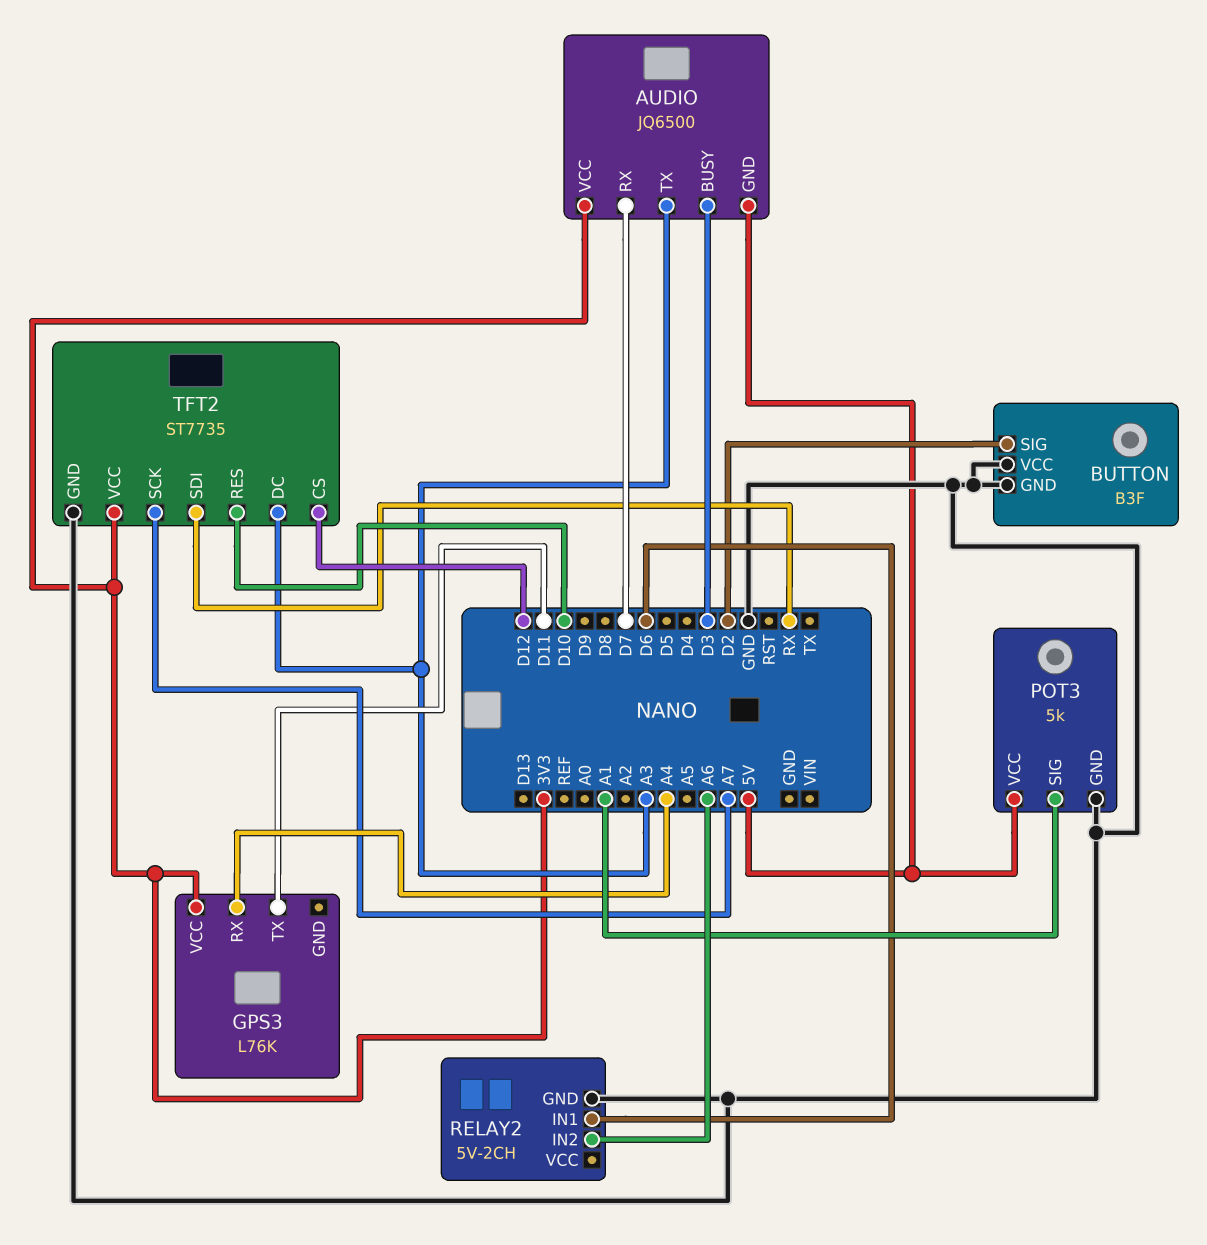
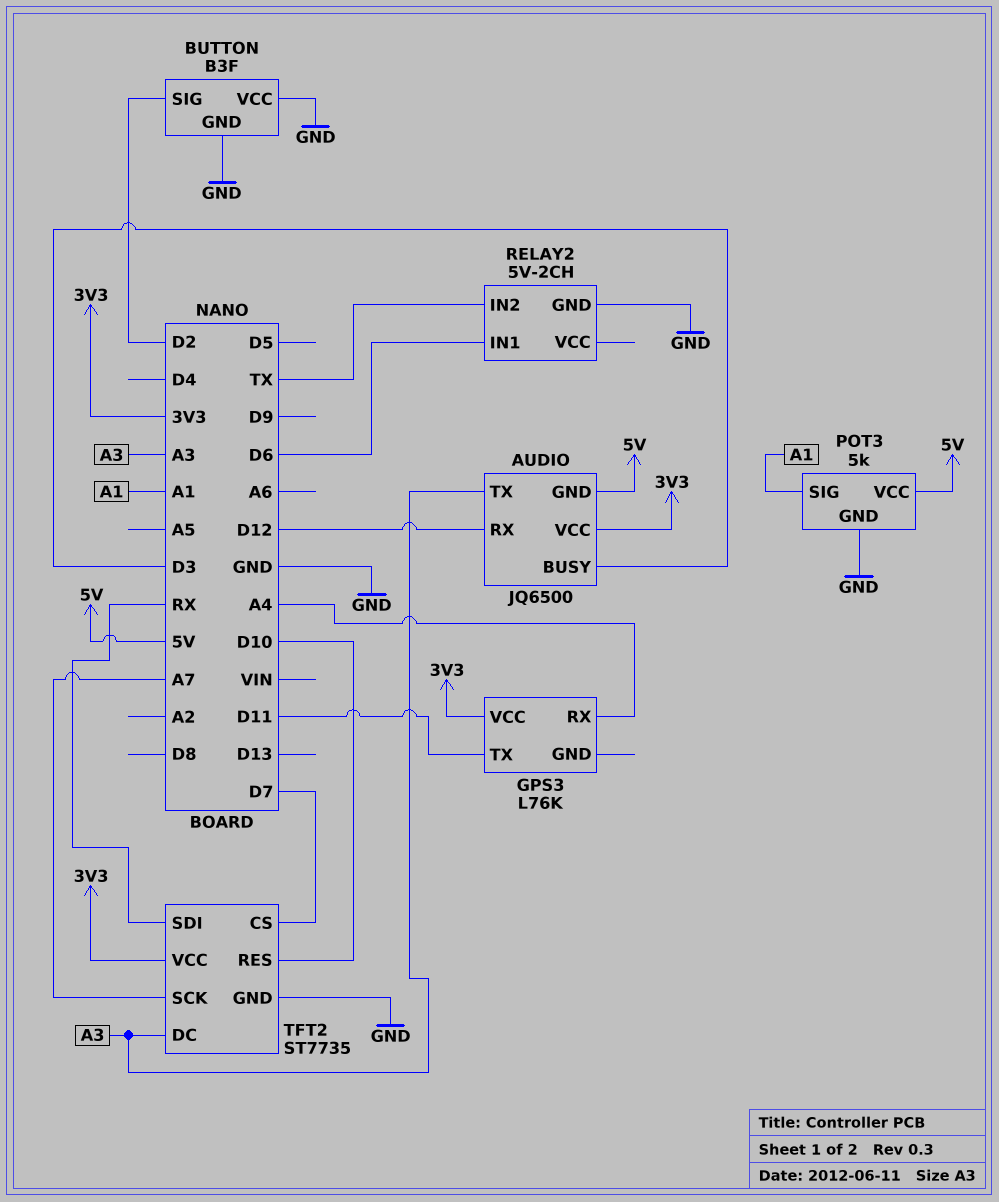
AUDIO pin RX: D7 -> D12
RELAY2 pin IN2: A6 -> TX
TFT2 pin CS: D12 -> D7

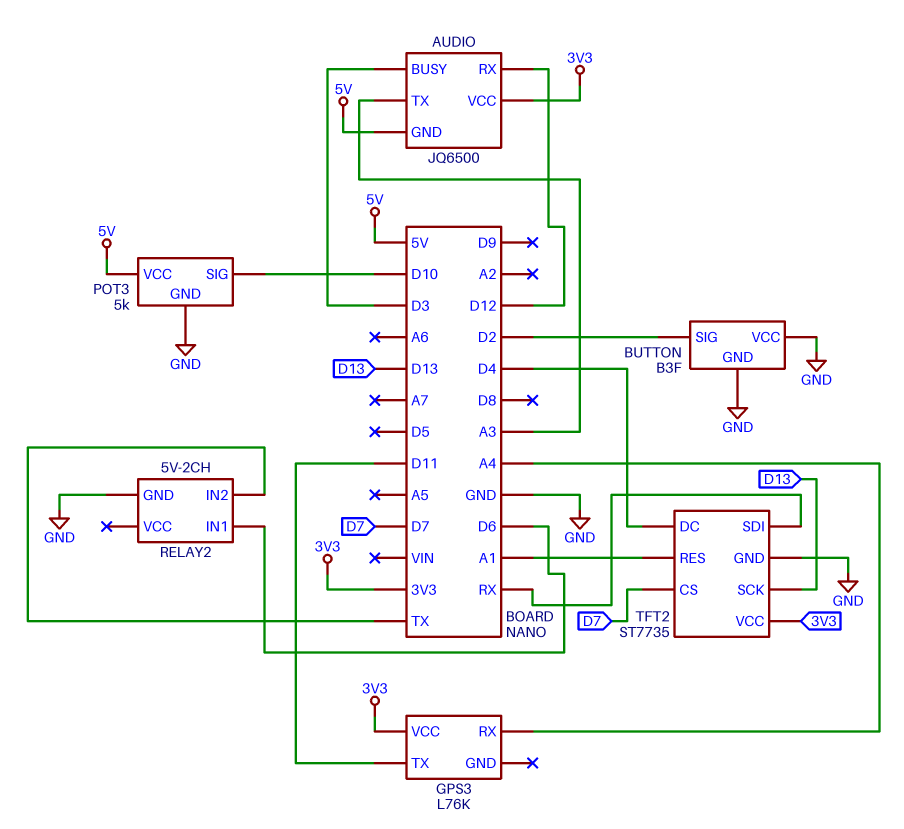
POT3 pin SIG: A1 -> D10
TFT2 pin DC: A3 -> D4
TFT2 pin RES: D10 -> A1
TFT2 pin SCK: A7 -> D13

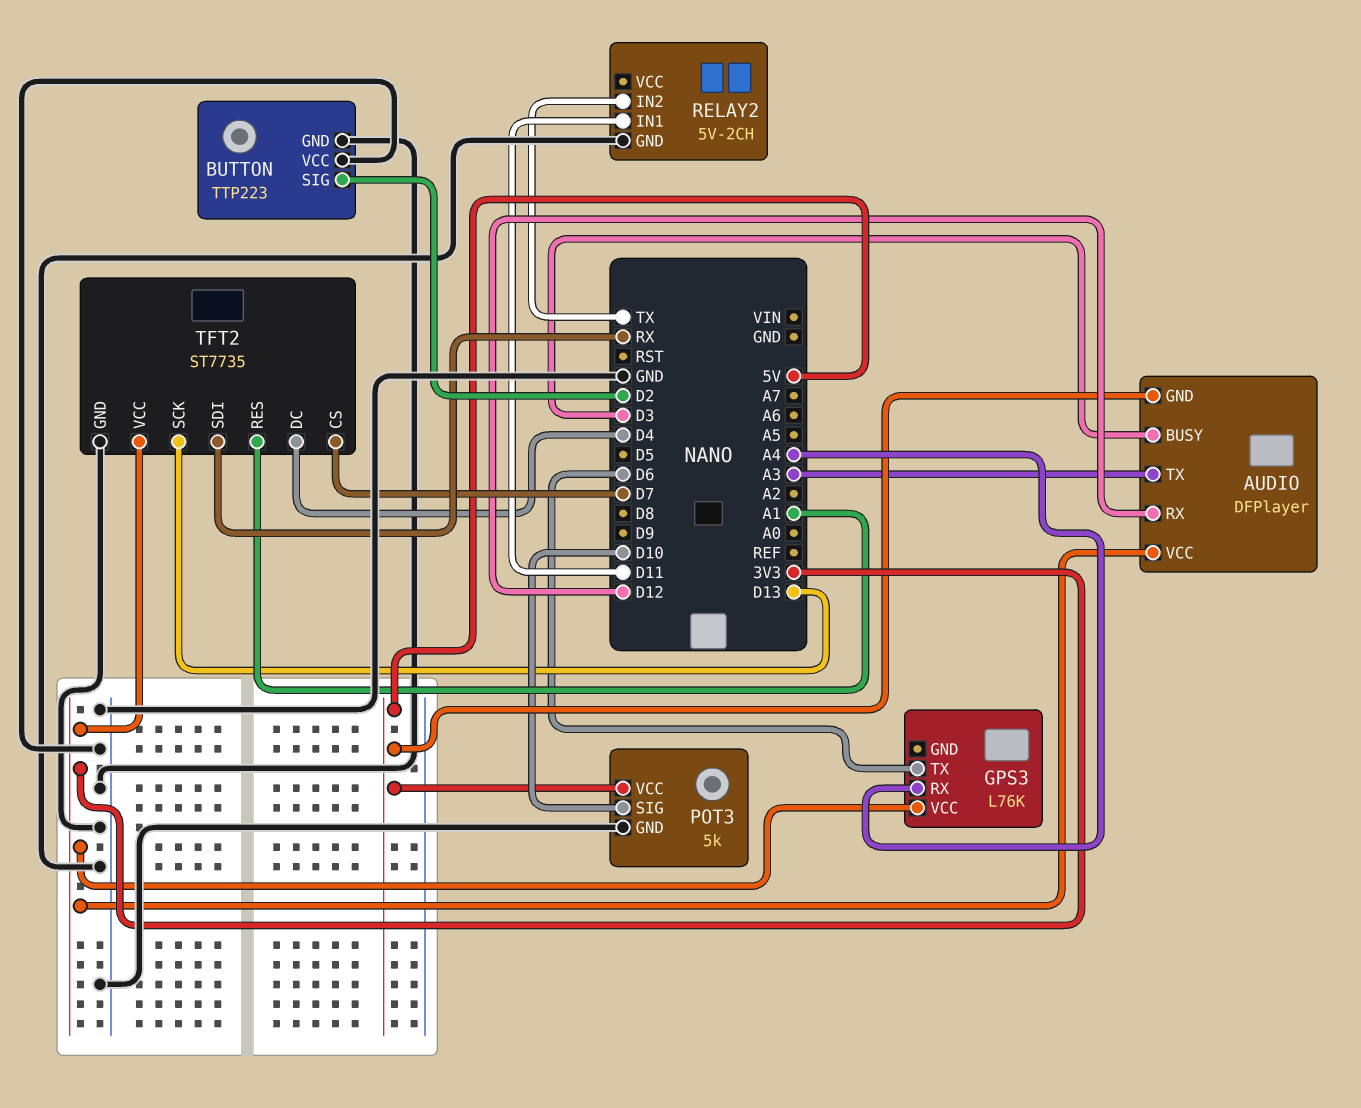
AUDIO: JQ6500 -> DFPlayer
BUTTON: B3F -> TTP223
GPS3 pin TX: D11 -> D6
RELAY2 pin IN1: D6 -> D11

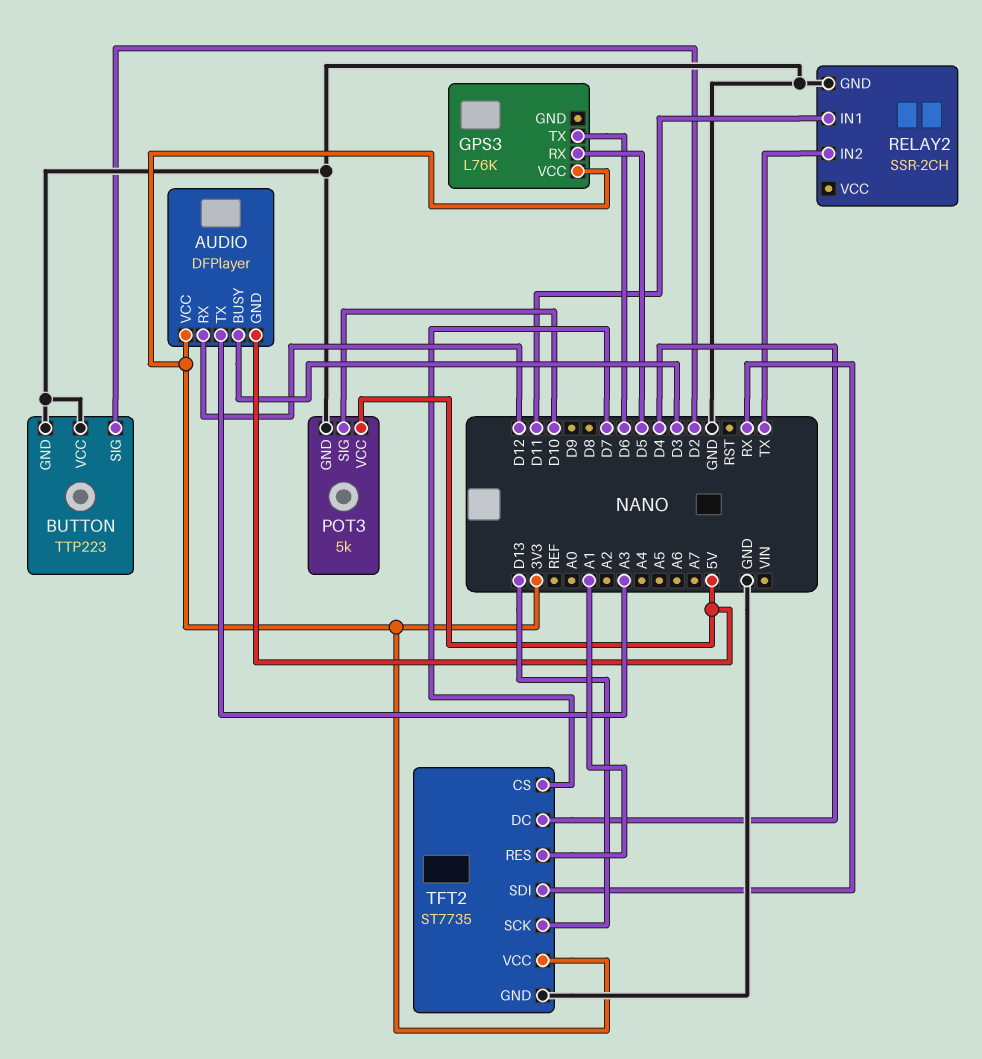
GPS3 pin RX: A4 -> D5
RELAY2: 5V-2CH -> SSR-2CH

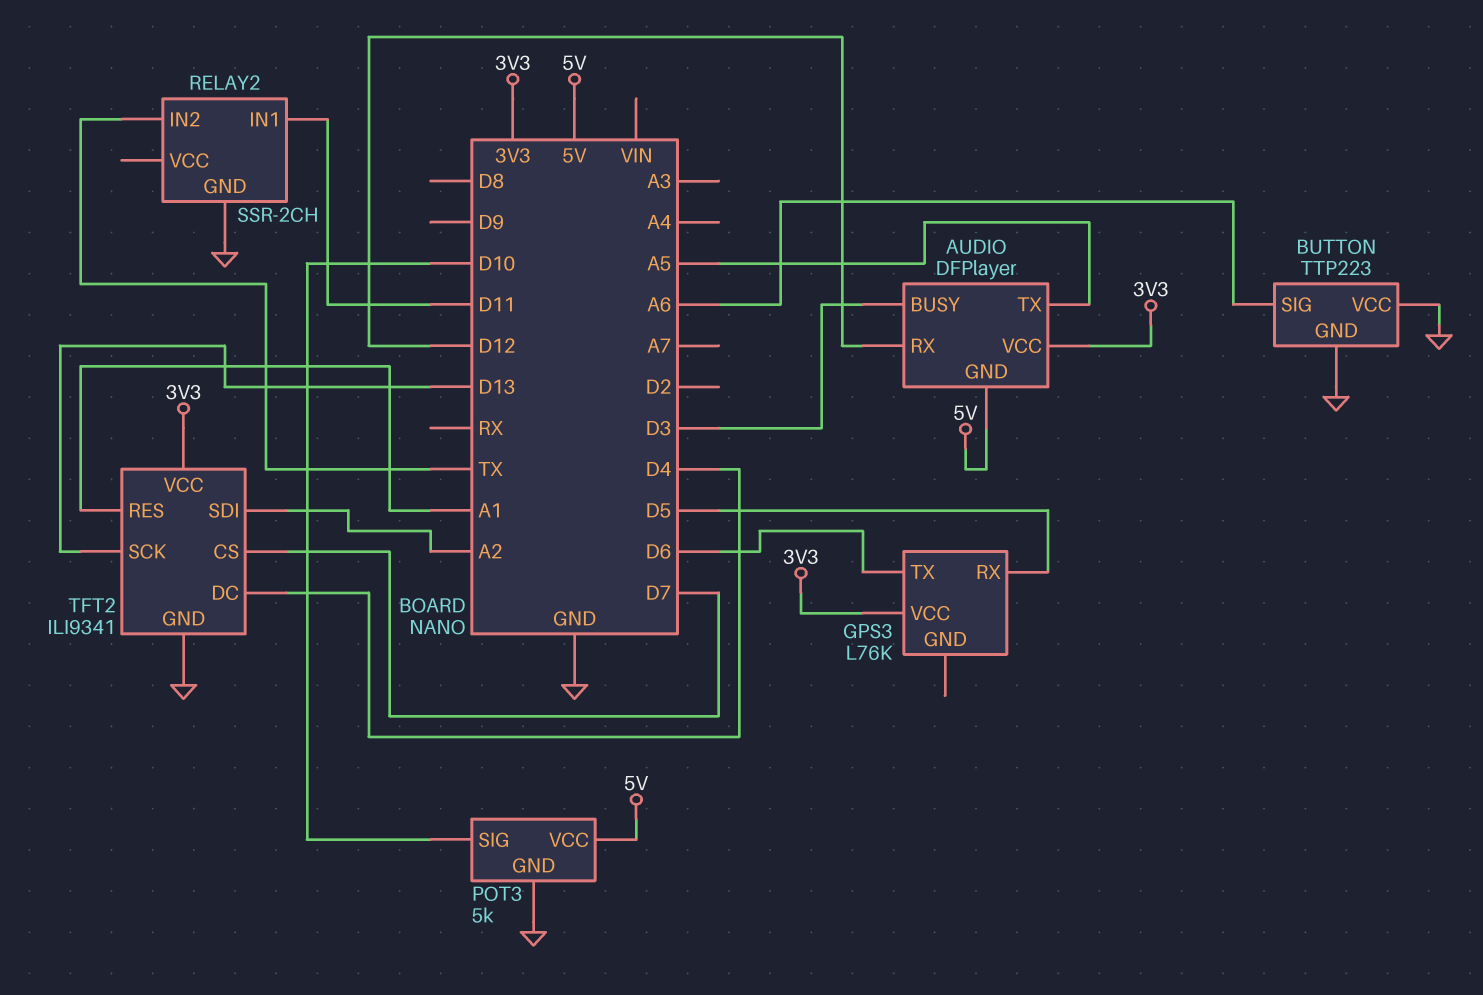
AUDIO pin TX: A3 -> A5
BUTTON pin SIG: D2 -> A6
TFT2: ST7735 -> ILI9341
TFT2 pin SDI: RX -> A2

